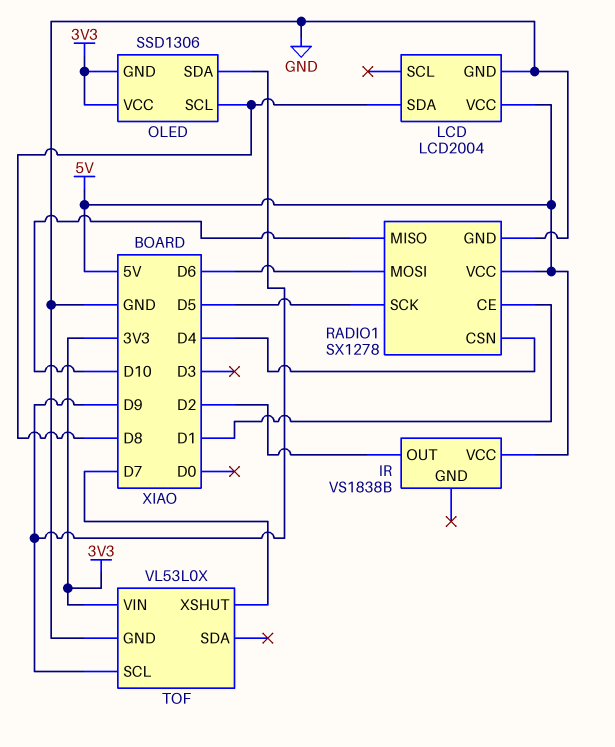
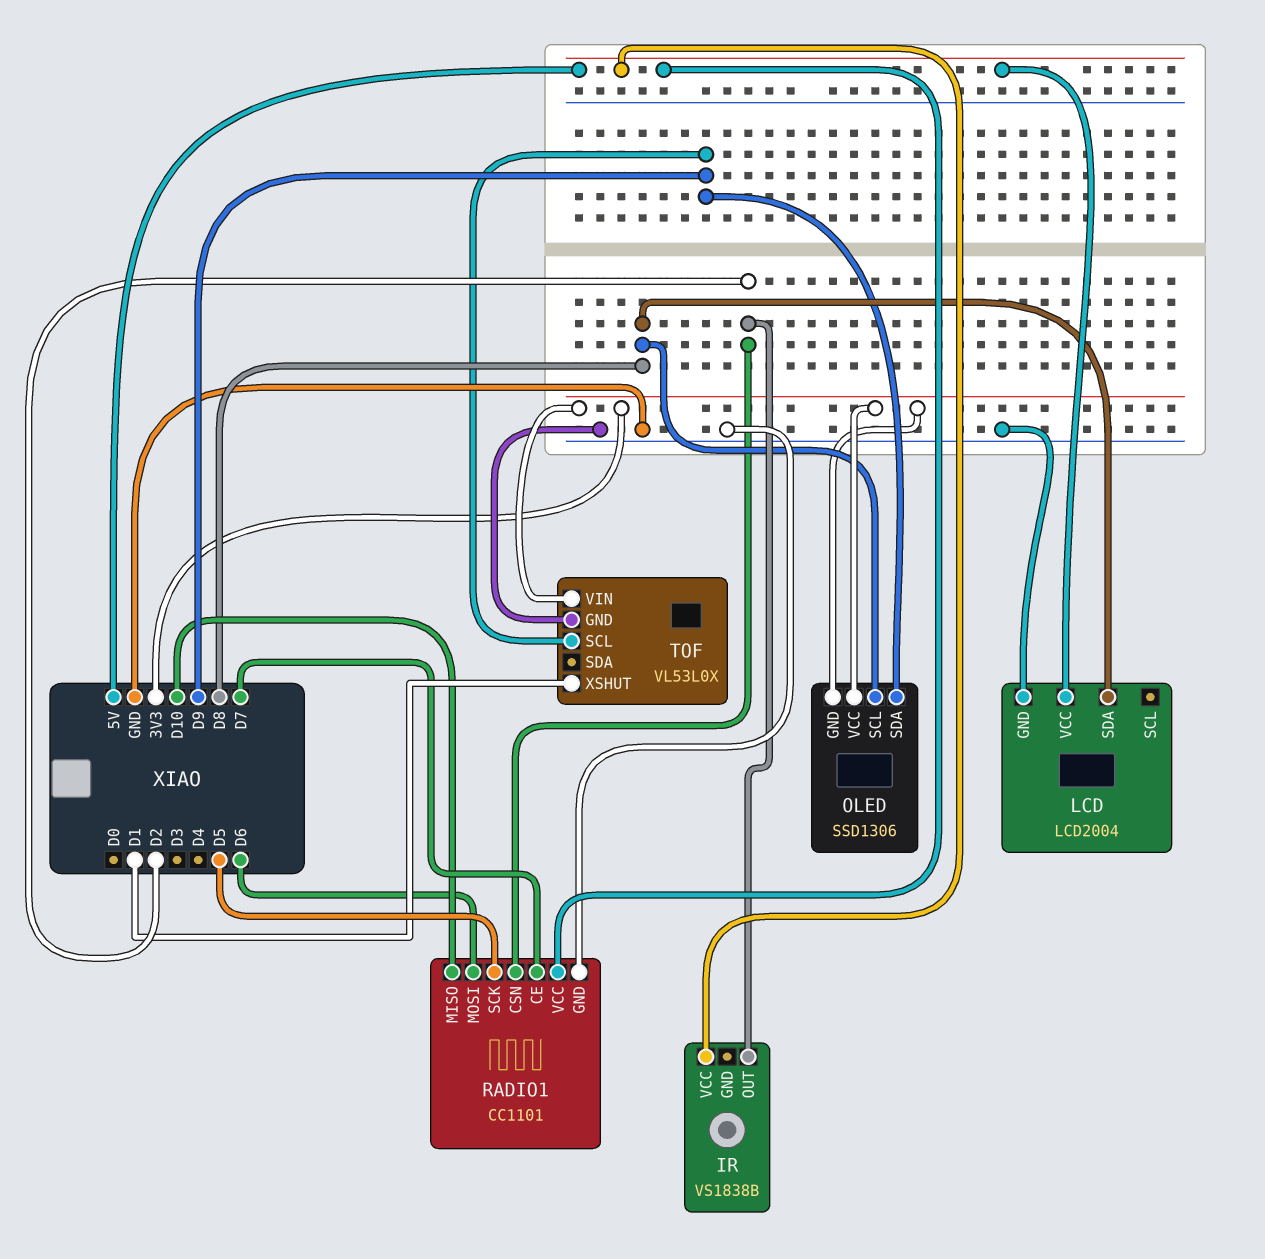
RADIO1: SX1278 -> CC1101
RADIO1 pin CE: D1 -> D7
RADIO1 pin CSN: D4 -> D2
TOF pin XSHUT: D7 -> D1

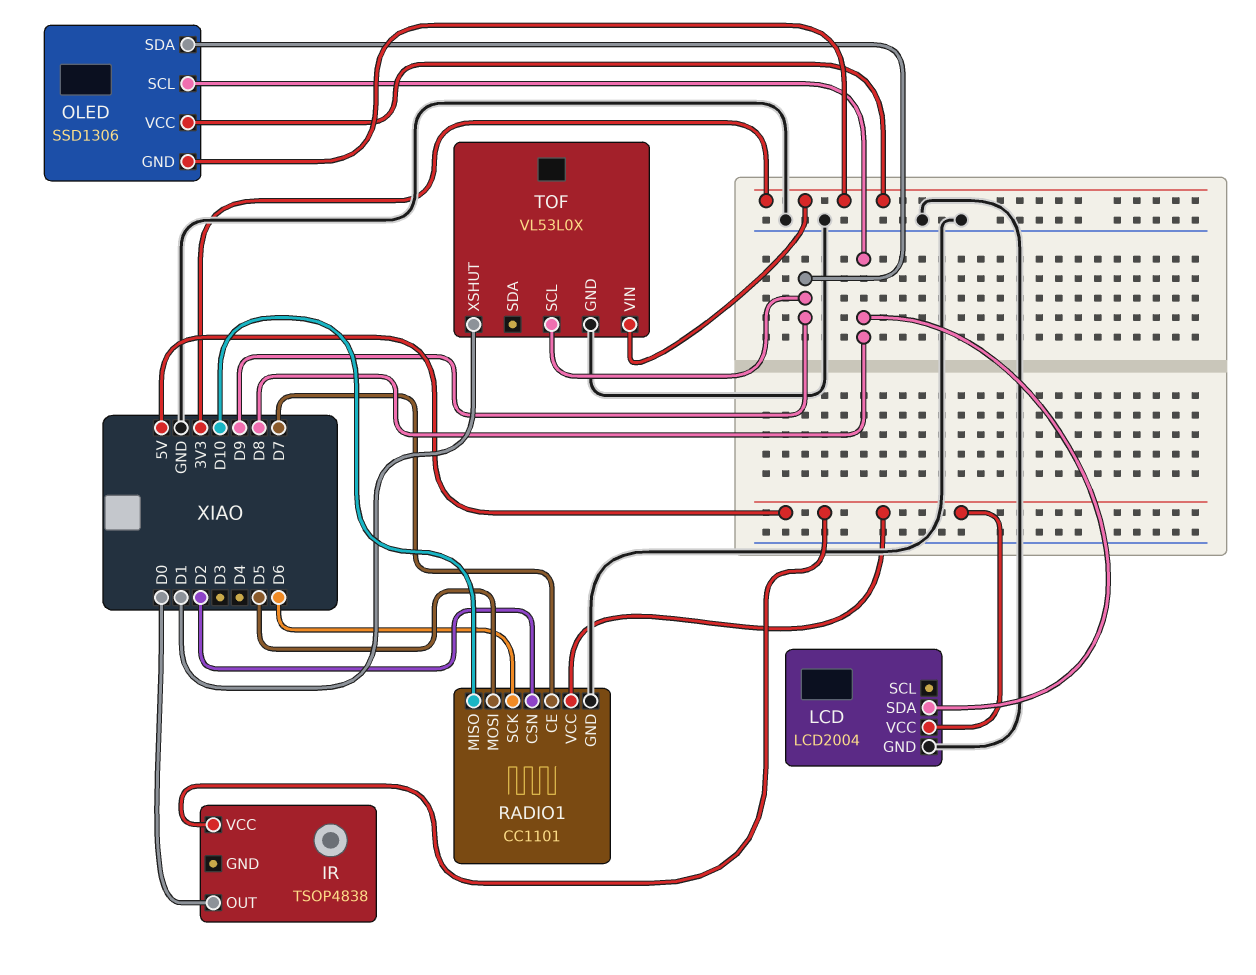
IR: VS1838B -> TSOP4838
IR pin OUT: D2 -> D0
RADIO1 pin MOSI: D6 -> D5
RADIO1 pin SCK: D5 -> D6

